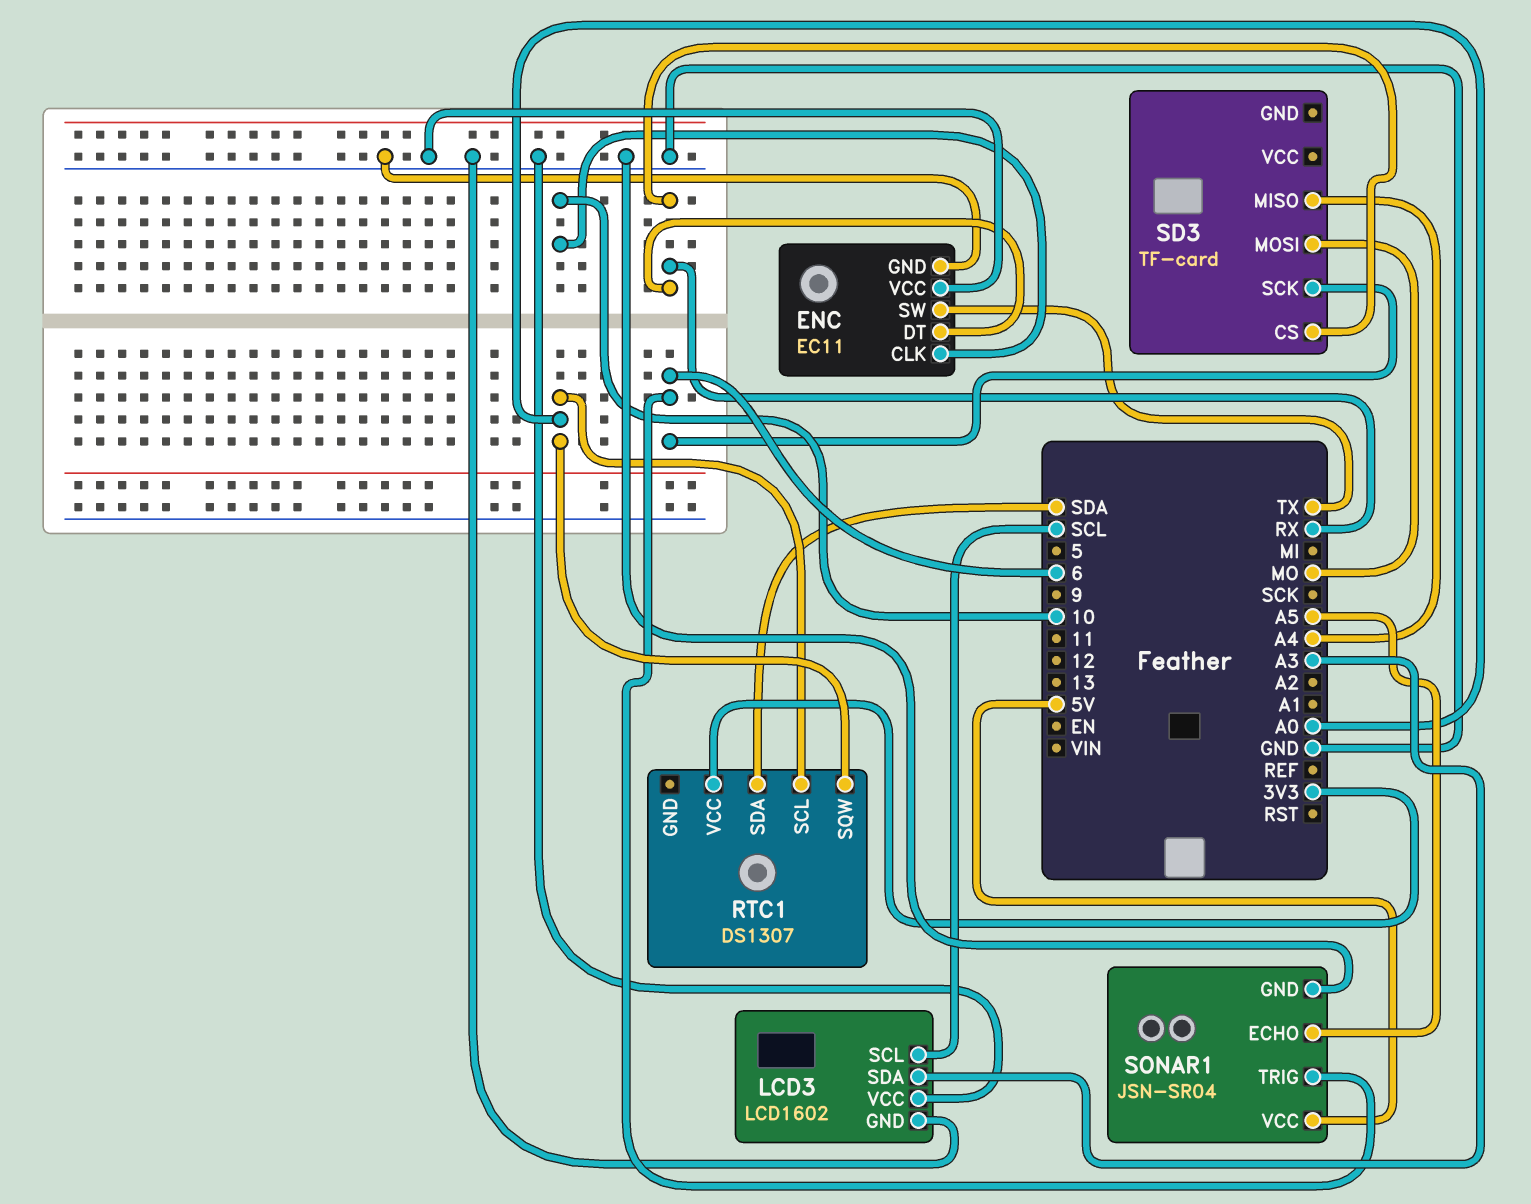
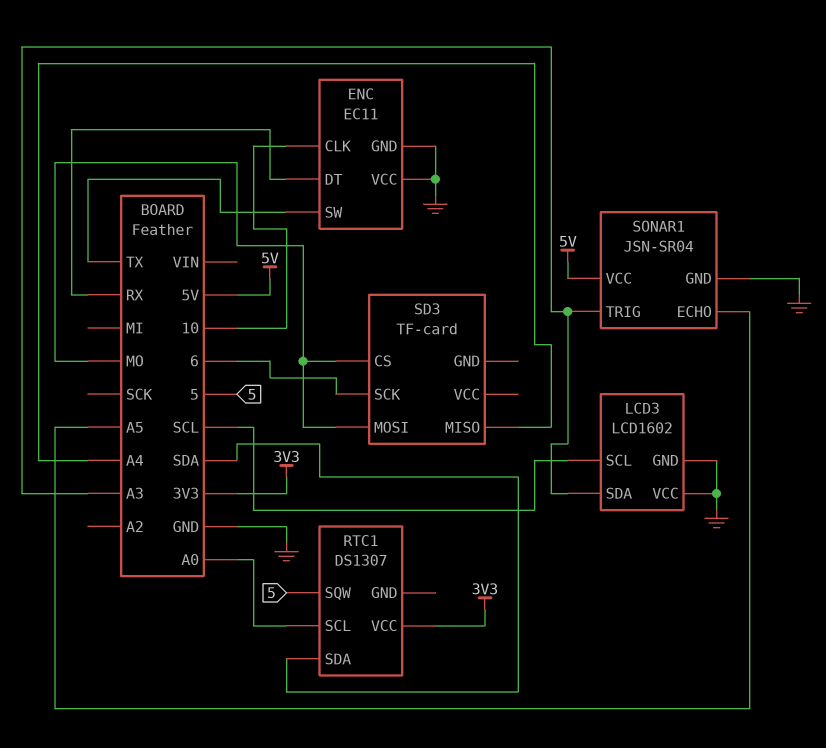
RTC1 pin SQW: A0 -> 5
SD3 pin CS: RX -> MO
SONAR1 pin TRIG: 6 -> A3

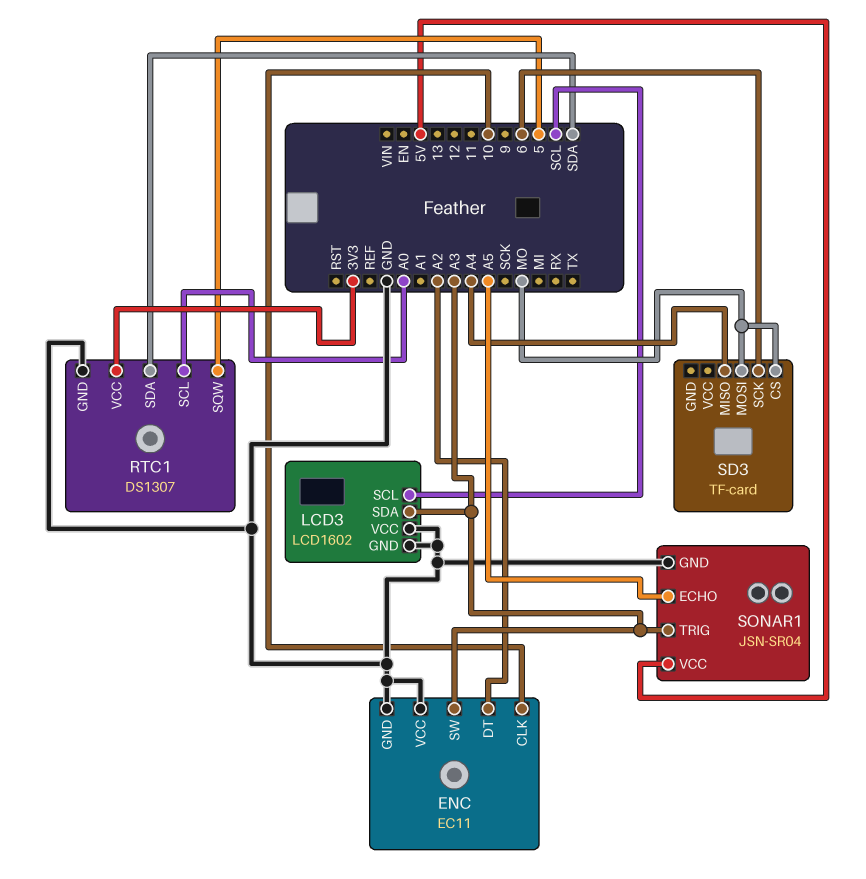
ENC pin DT: RX -> A2
ENC pin SW: TX -> A3
RTC1 pin GND: none -> GND

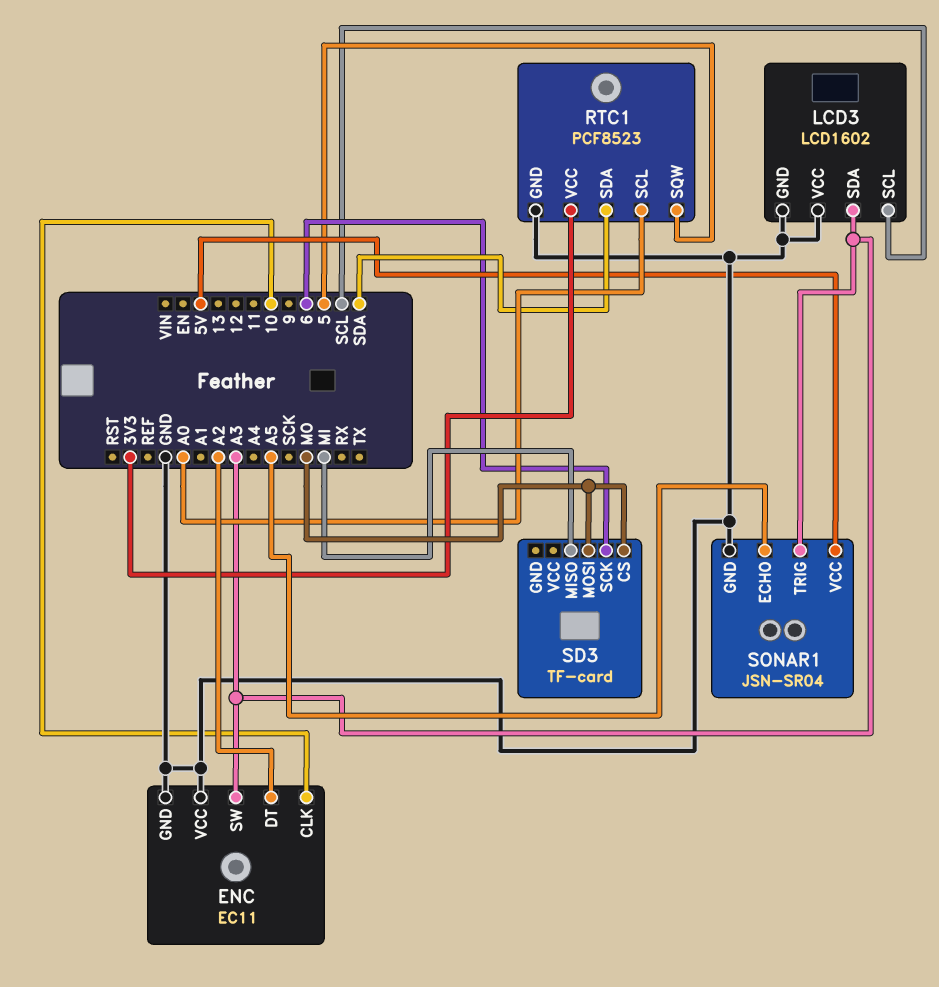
RTC1: DS1307 -> PCF8523
SD3 pin MISO: A4 -> MI

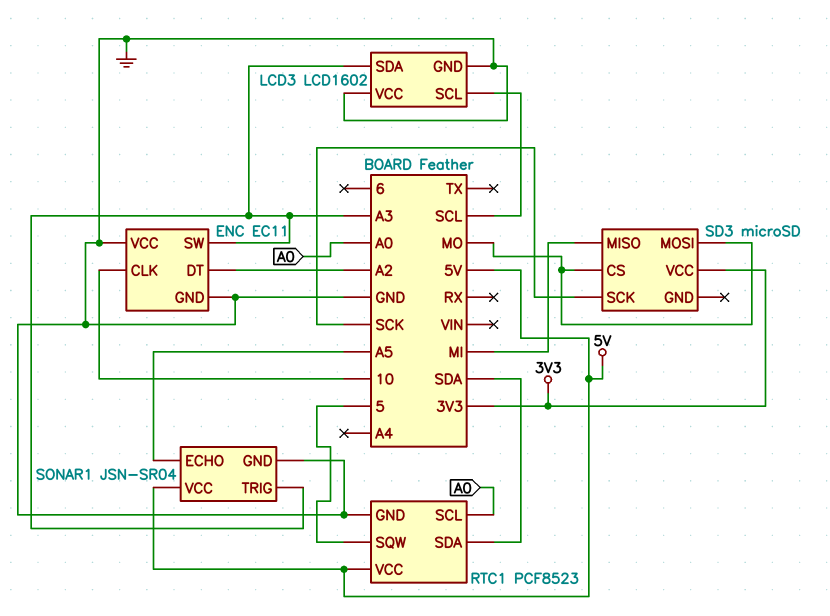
RTC1 pin VCC: 3V3 -> 5V
SD3: TF-card -> microSD
SD3 pin SCK: 6 -> SCK
SD3 pin VCC: none -> 3V3

